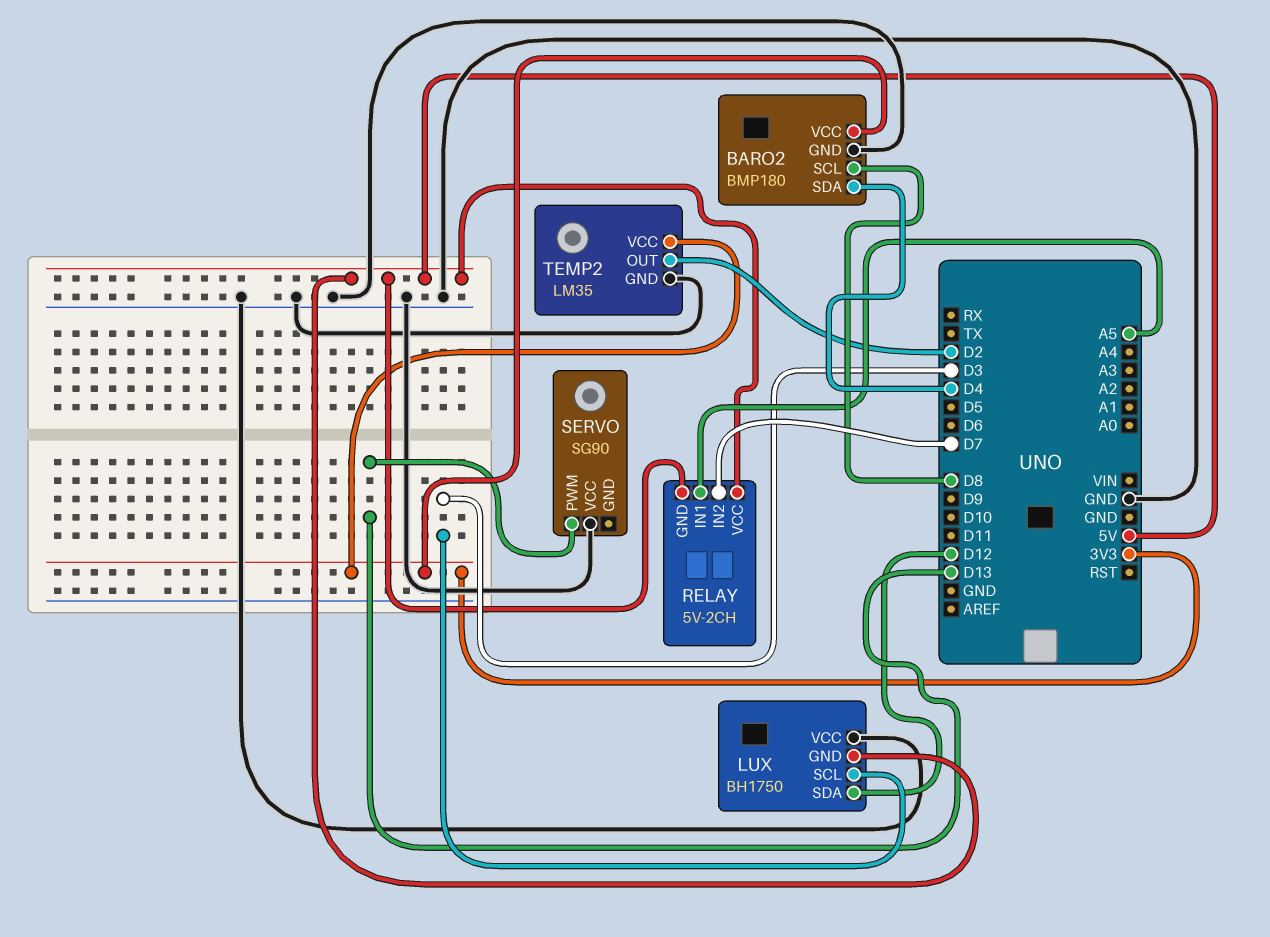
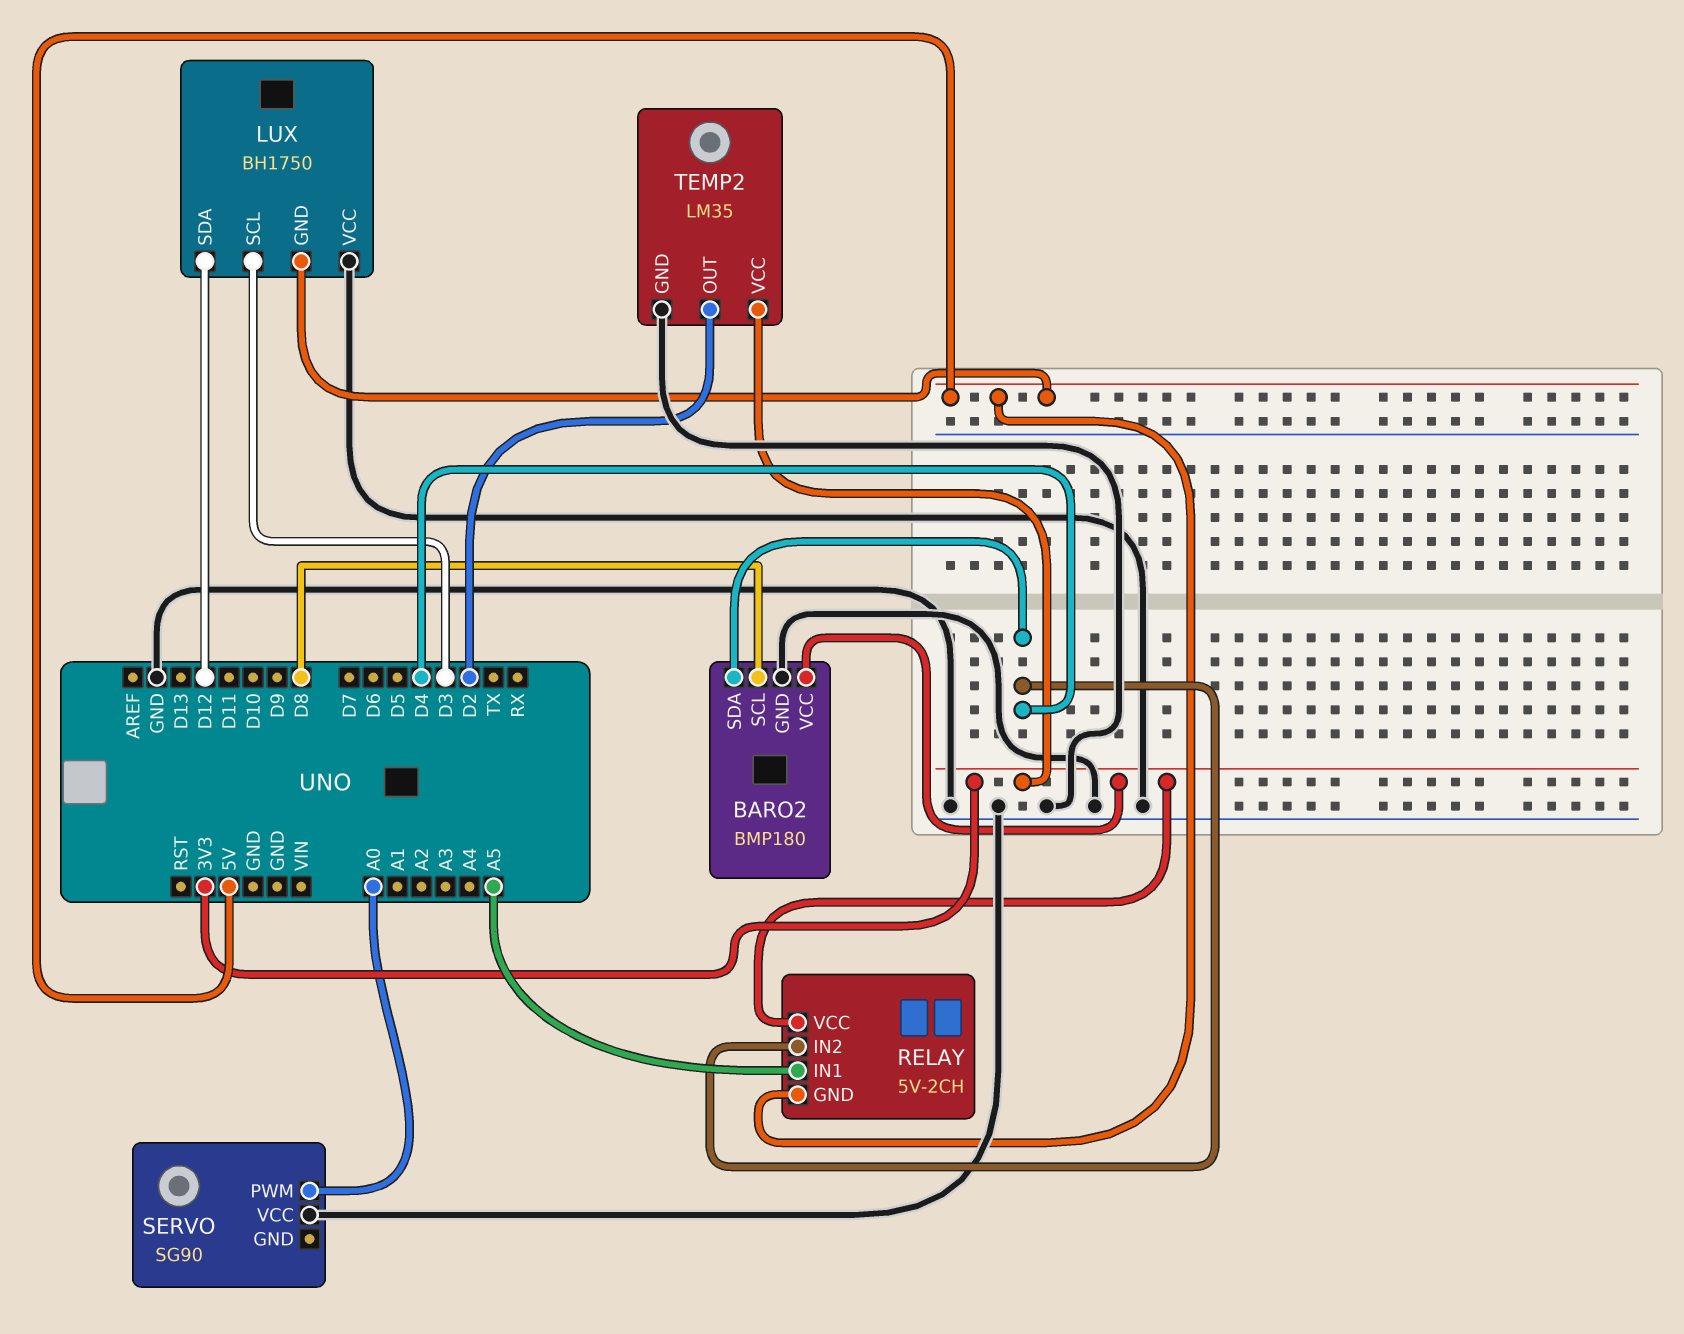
RELAY pin IN2: D7 -> D4
RELAY pin VCC: 5V -> 3V3
SERVO pin PWM: D13 -> A0

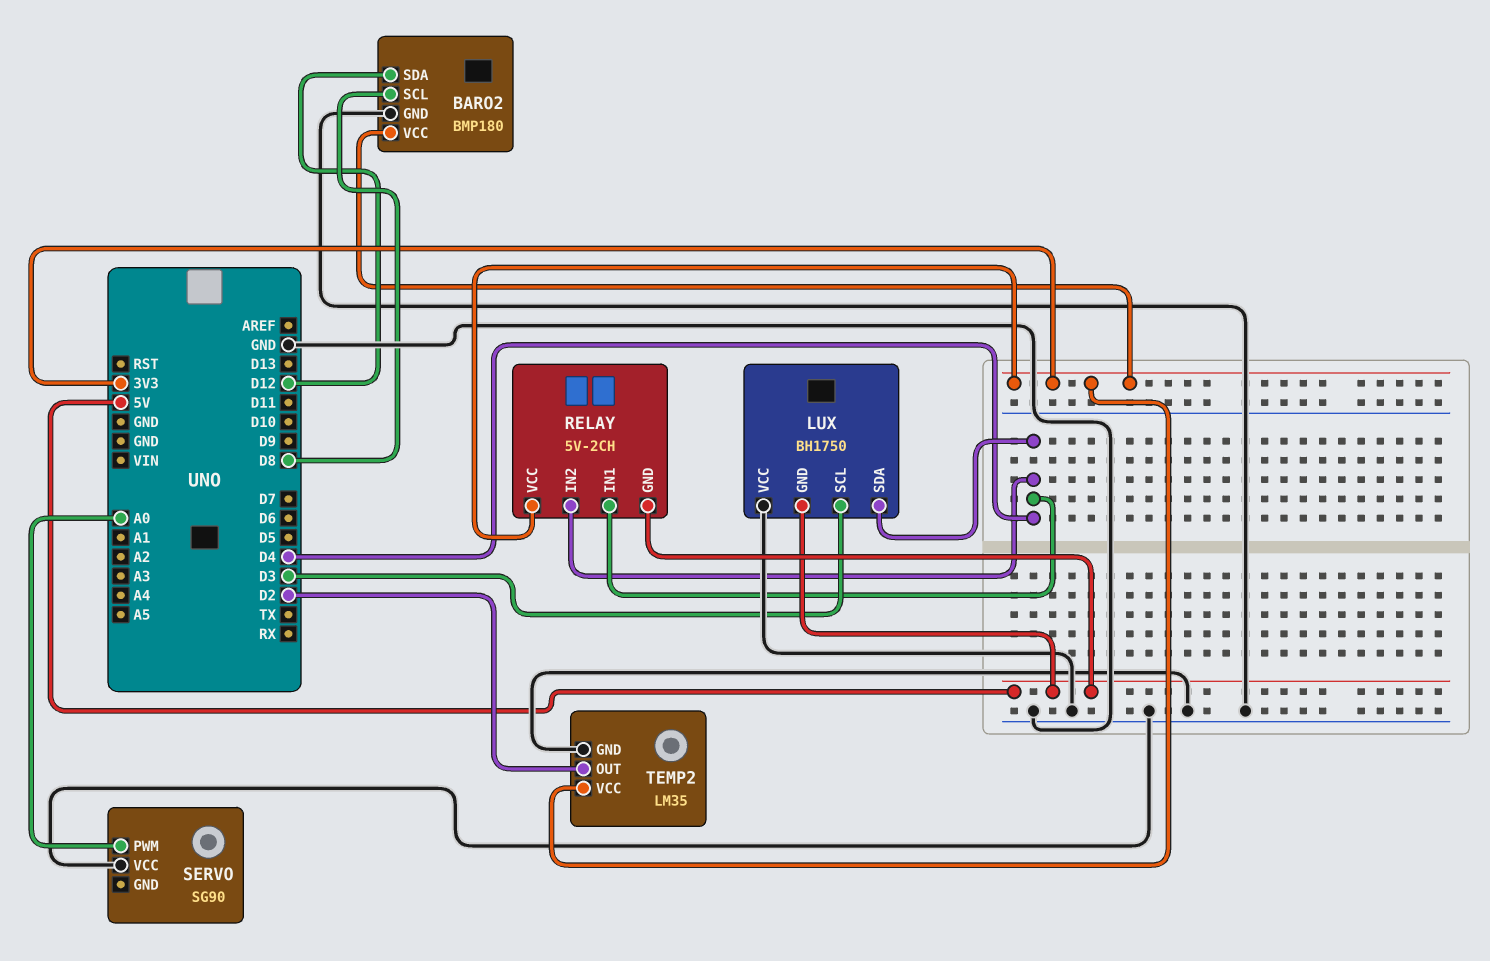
BARO2 pin SDA: D4 -> D12
LUX pin SDA: D12 -> D4
RELAY pin IN1: A5 -> D4

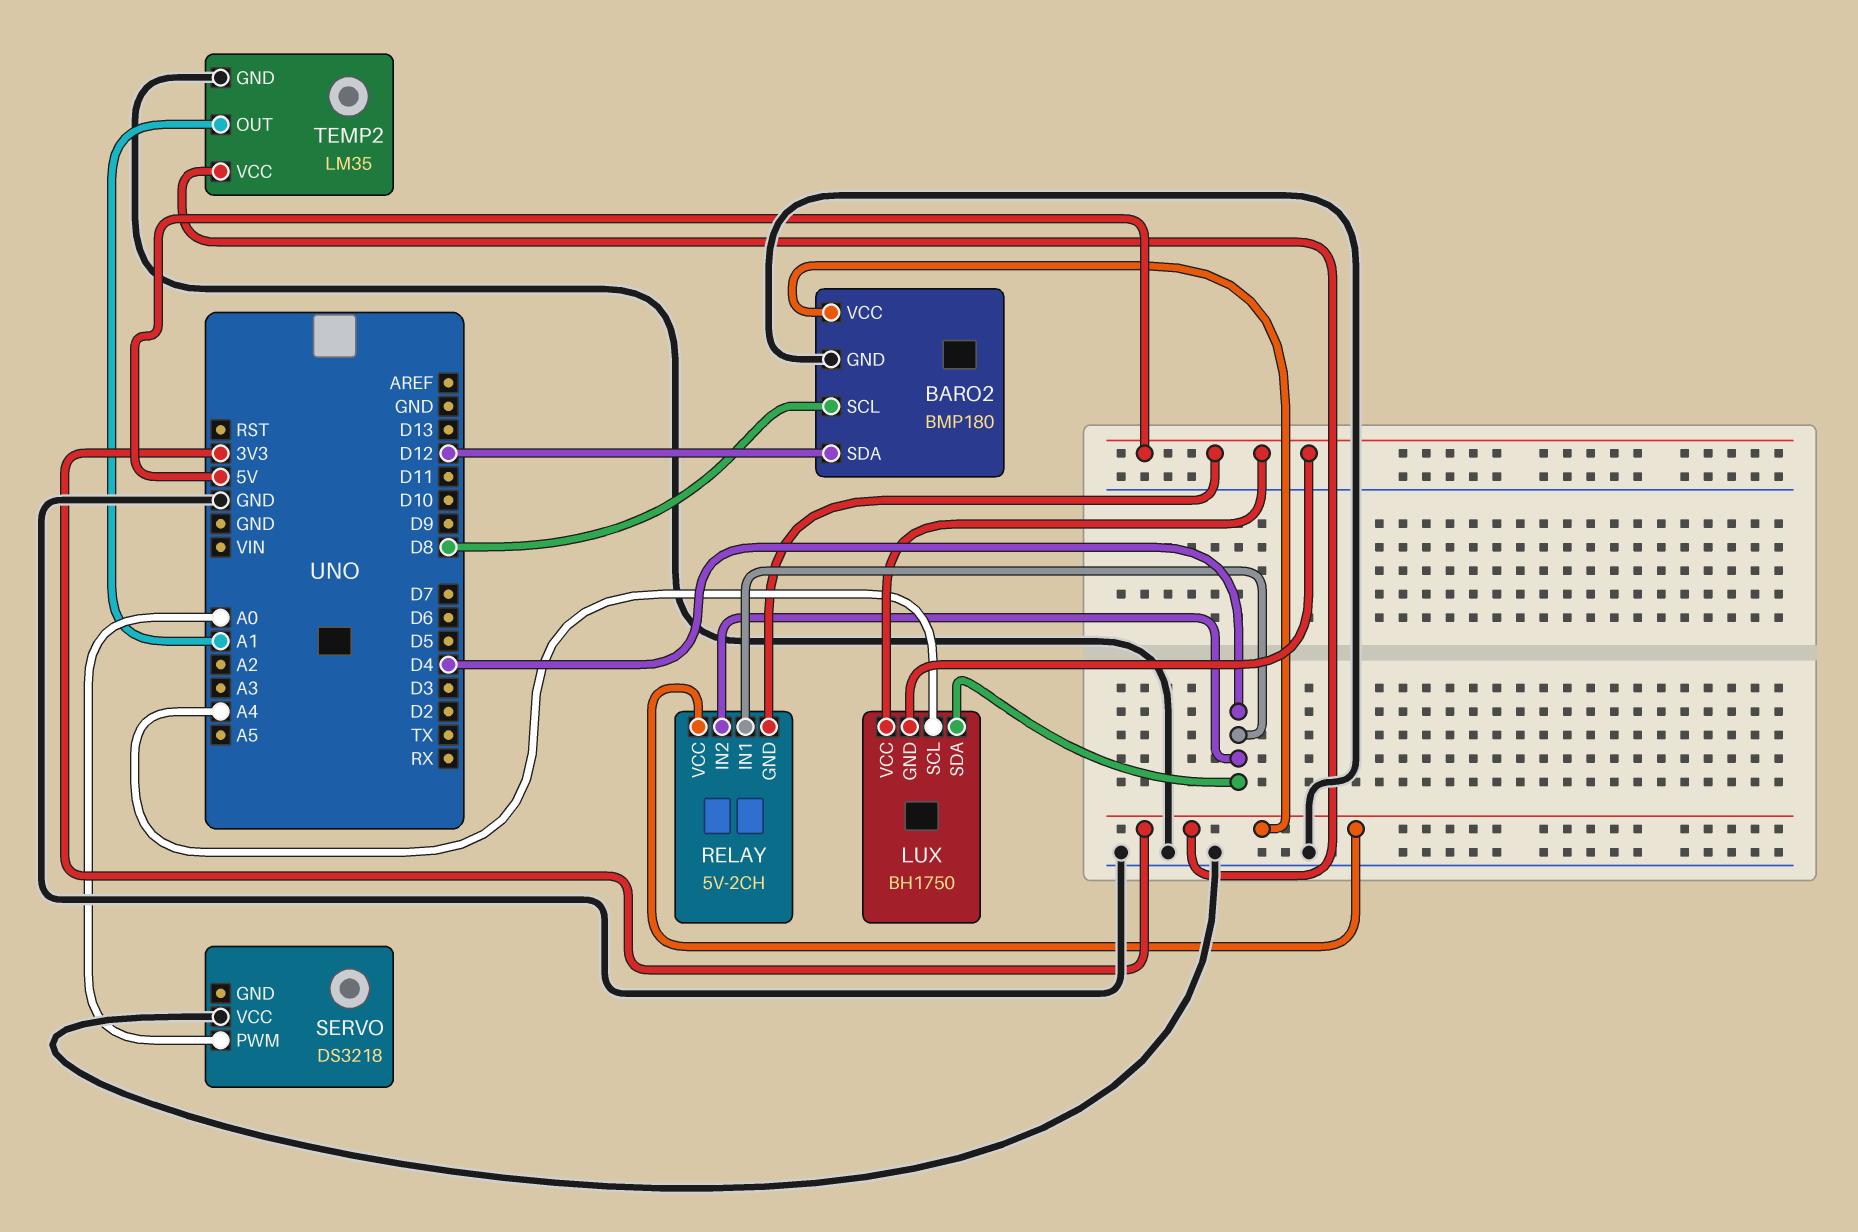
LUX pin SCL: D3 -> A4
LUX pin VCC: GND -> 5V
SERVO: SG90 -> DS3218
TEMP2 pin OUT: D2 -> A1

